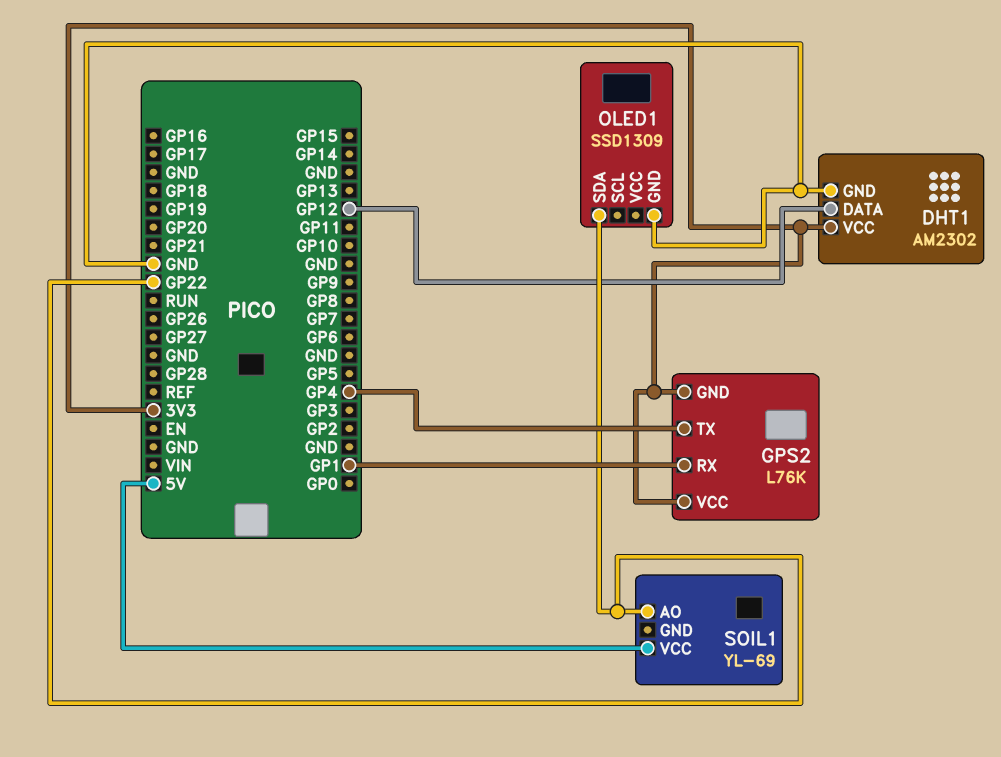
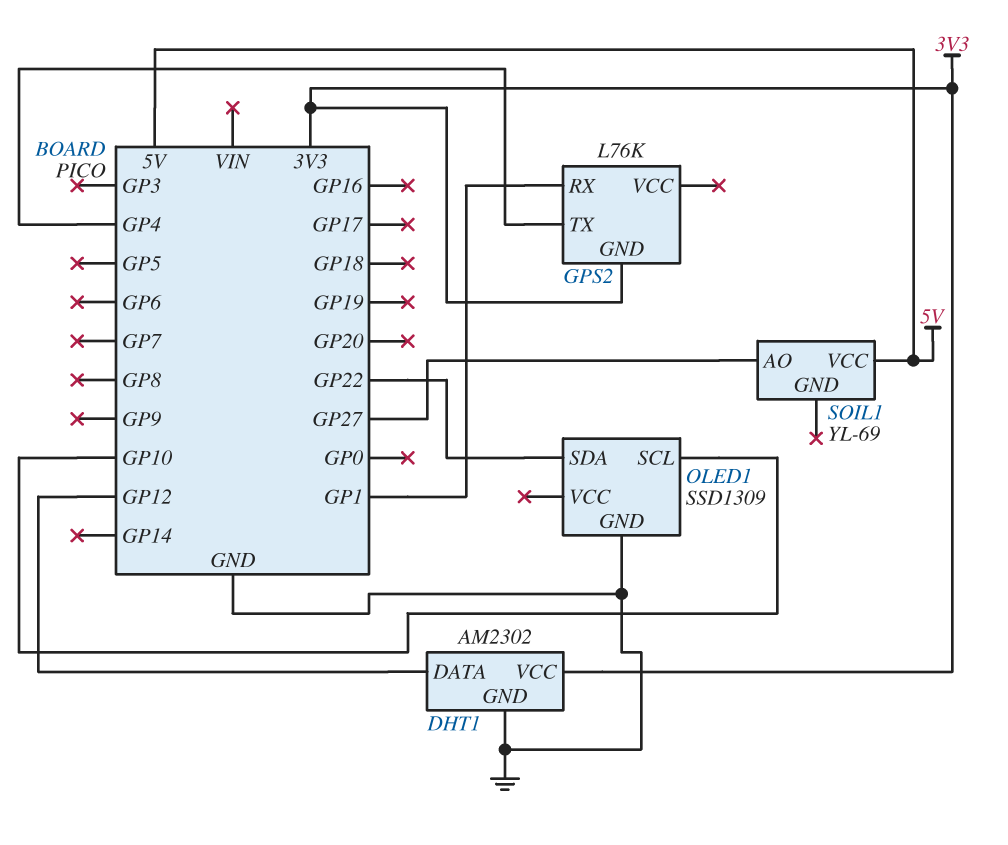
GPS2 pin VCC: 3V3 -> none
OLED1 pin SCL: none -> GP10
SOIL1 pin AO: GP22 -> GP27

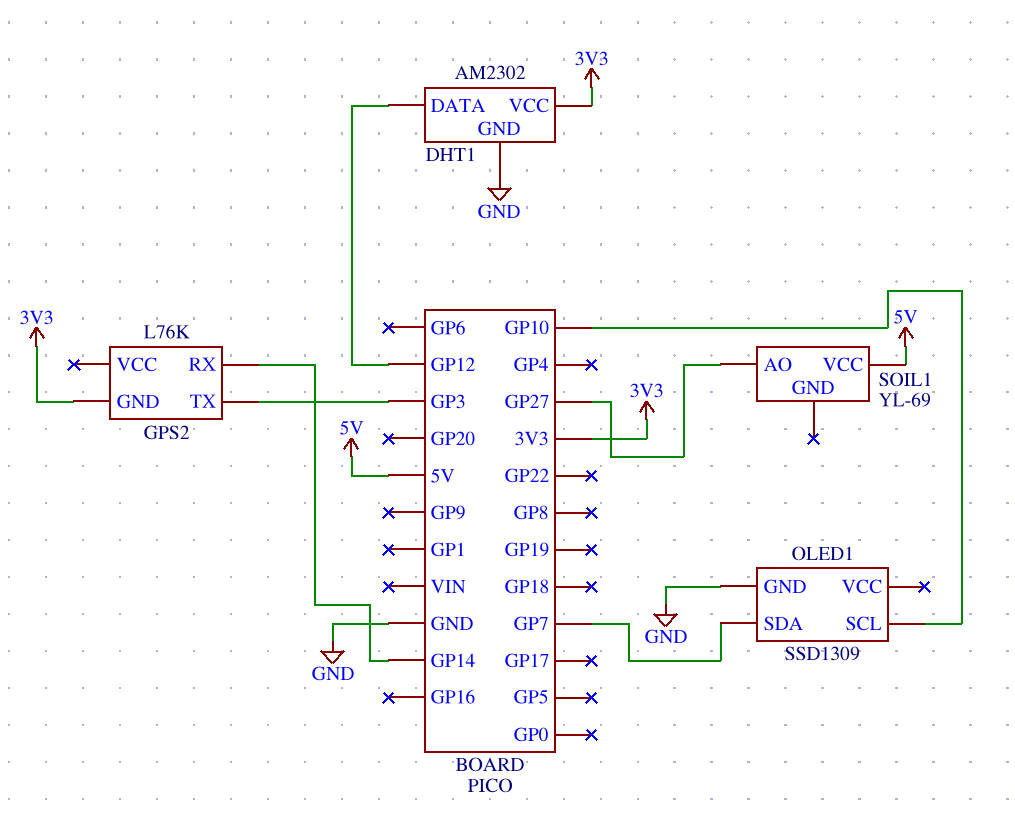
GPS2 pin RX: GP1 -> GP14
GPS2 pin TX: GP4 -> GP3
OLED1 pin SDA: GP22 -> GP7

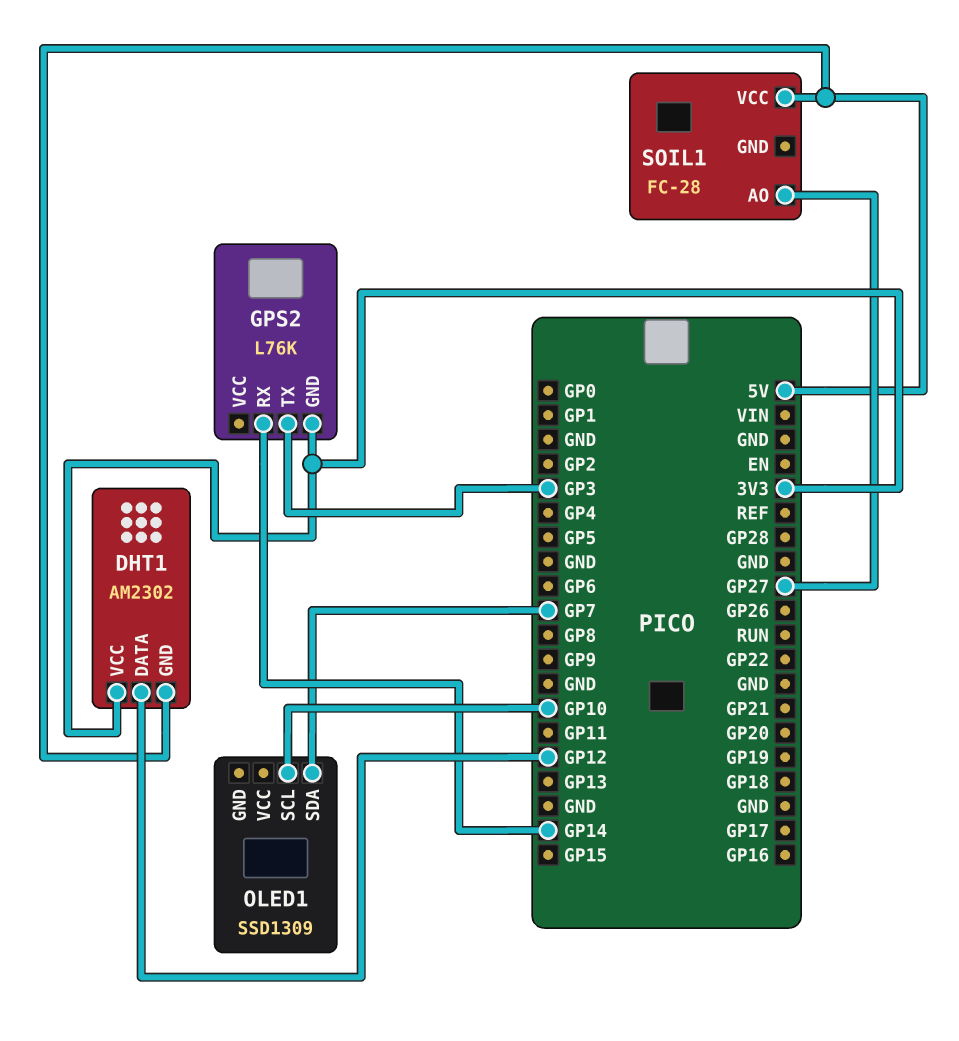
DHT1 pin GND: GND -> 5V
OLED1 pin GND: GND -> none
SOIL1: YL-69 -> FC-28

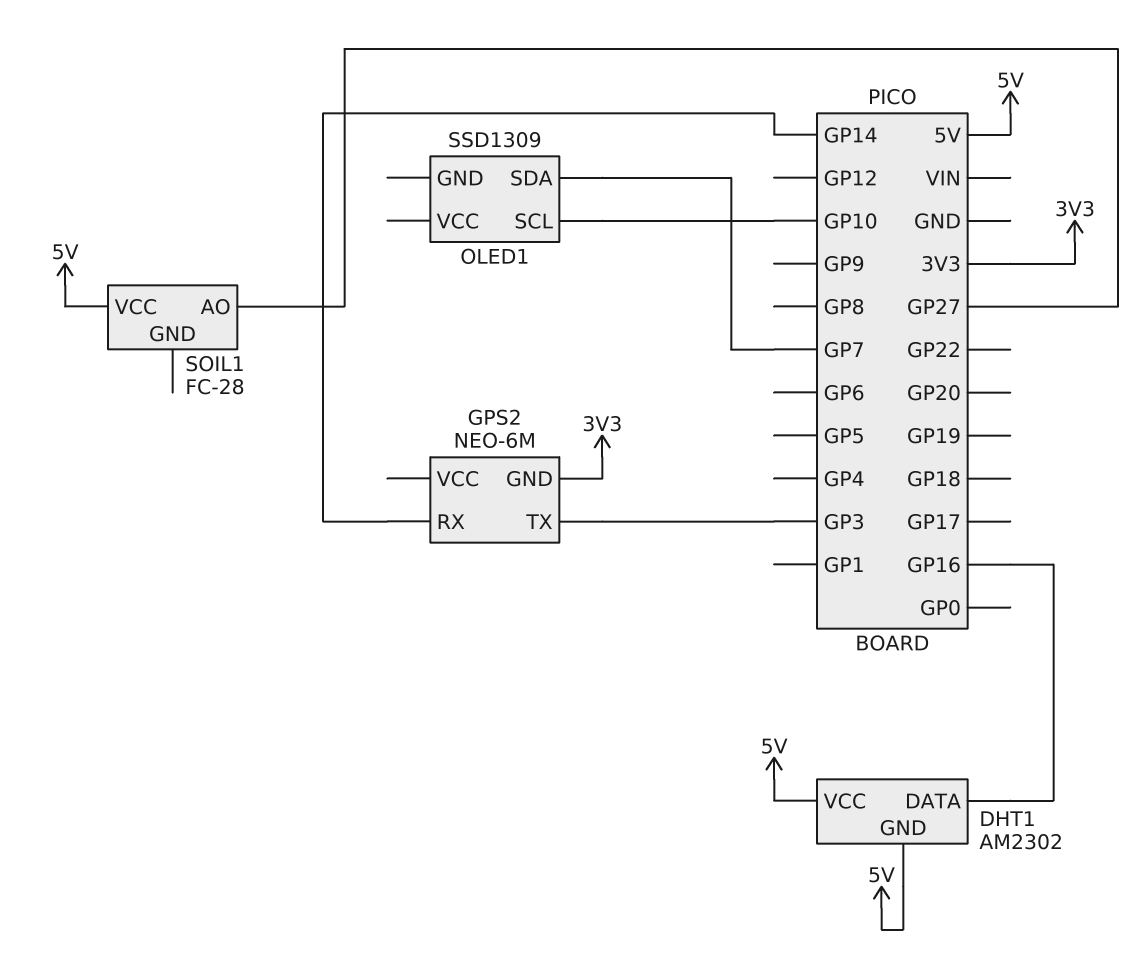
DHT1 pin DATA: GP12 -> GP16
DHT1 pin VCC: 3V3 -> 5V
GPS2: L76K -> NEO-6M

